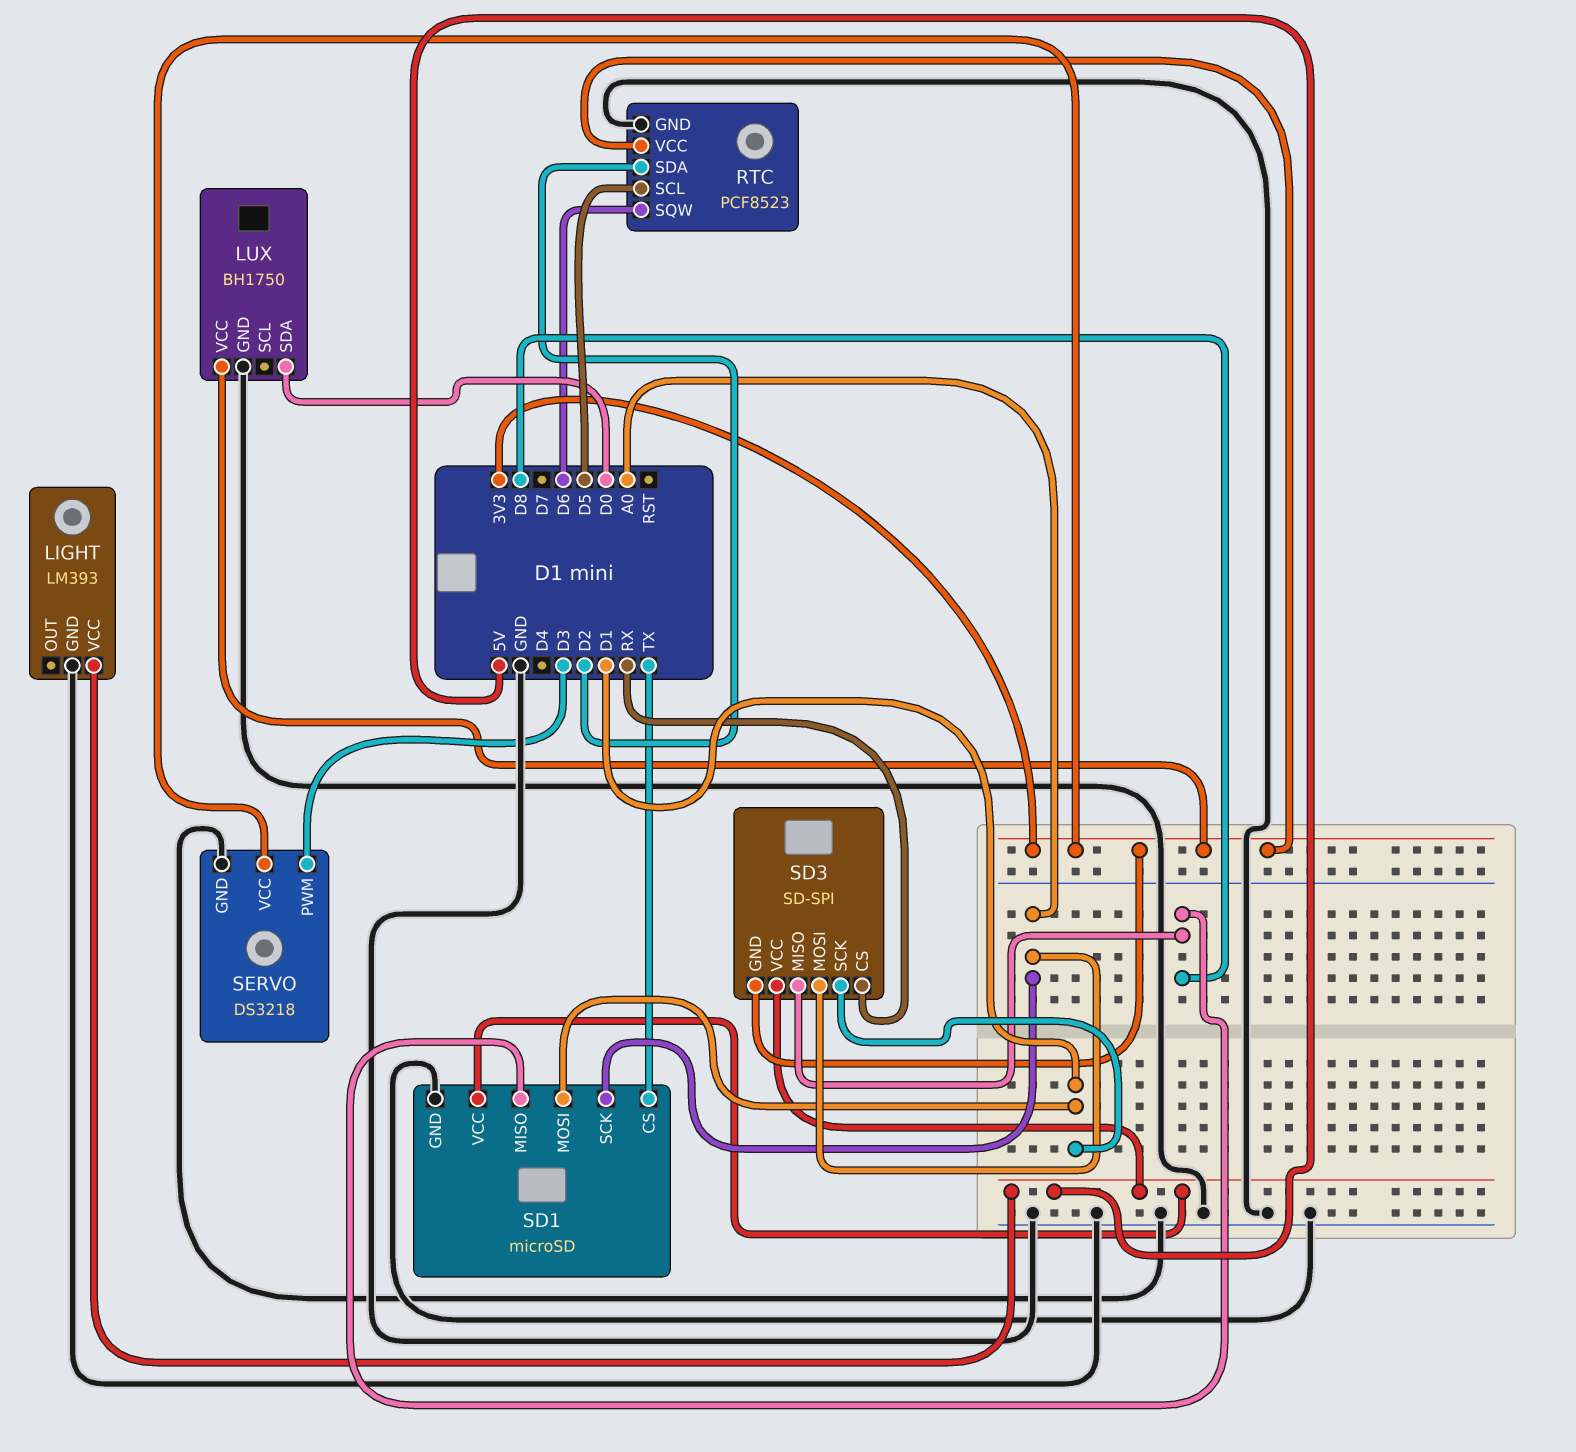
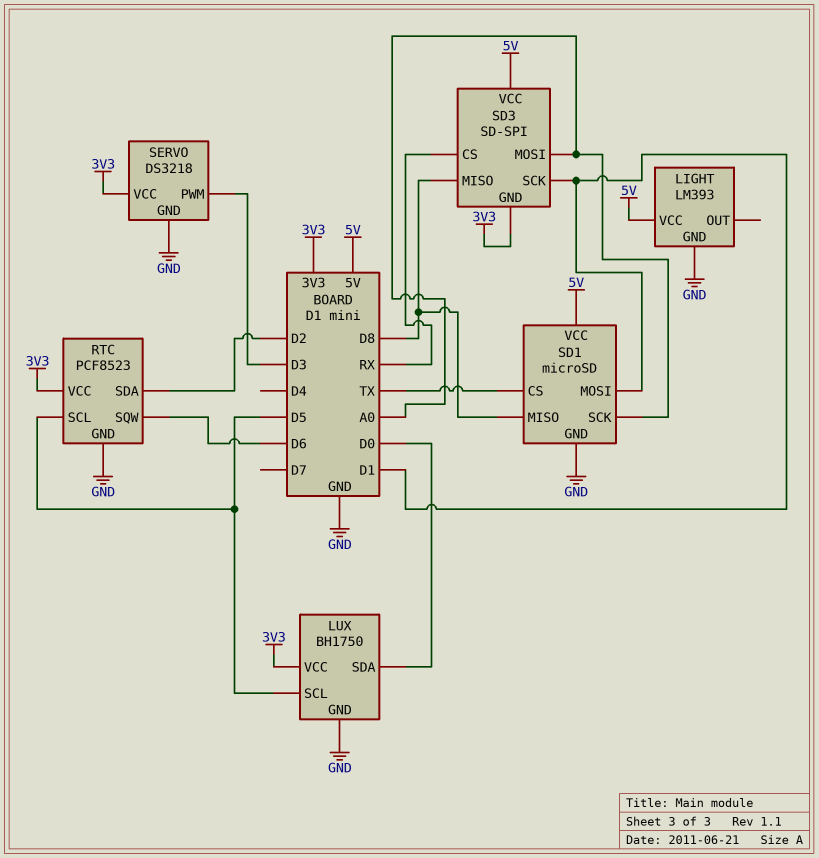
LUX pin SCL: none -> D5

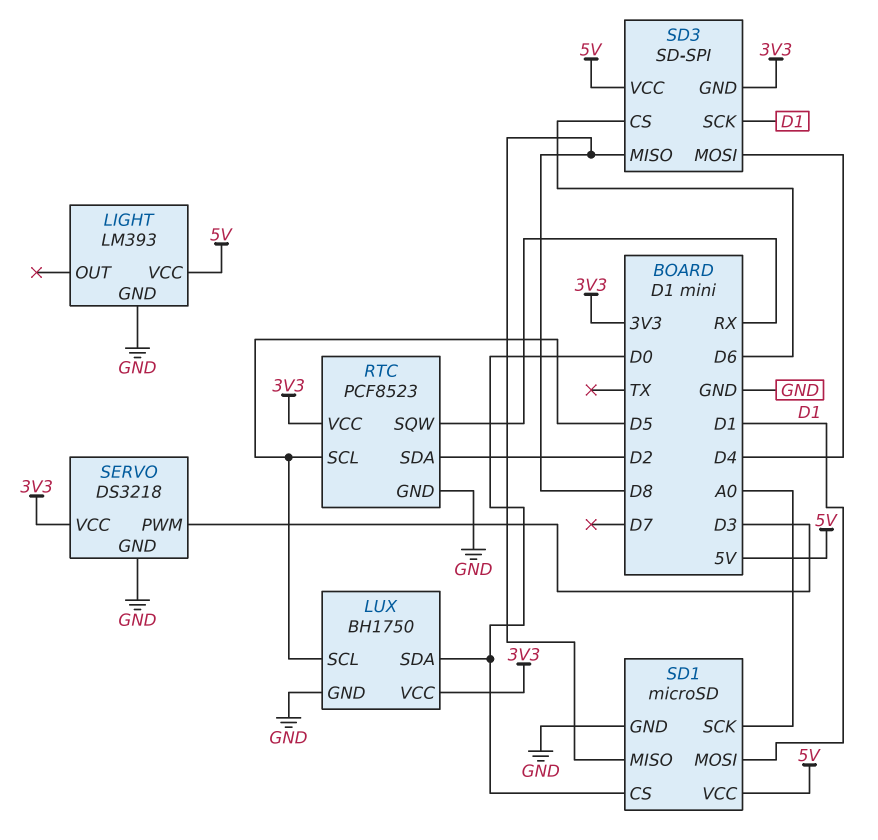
RTC pin SQW: D6 -> RX
SD1 pin CS: TX -> D0
SD3 pin CS: RX -> D6
SD3 pin MOSI: A0 -> D4

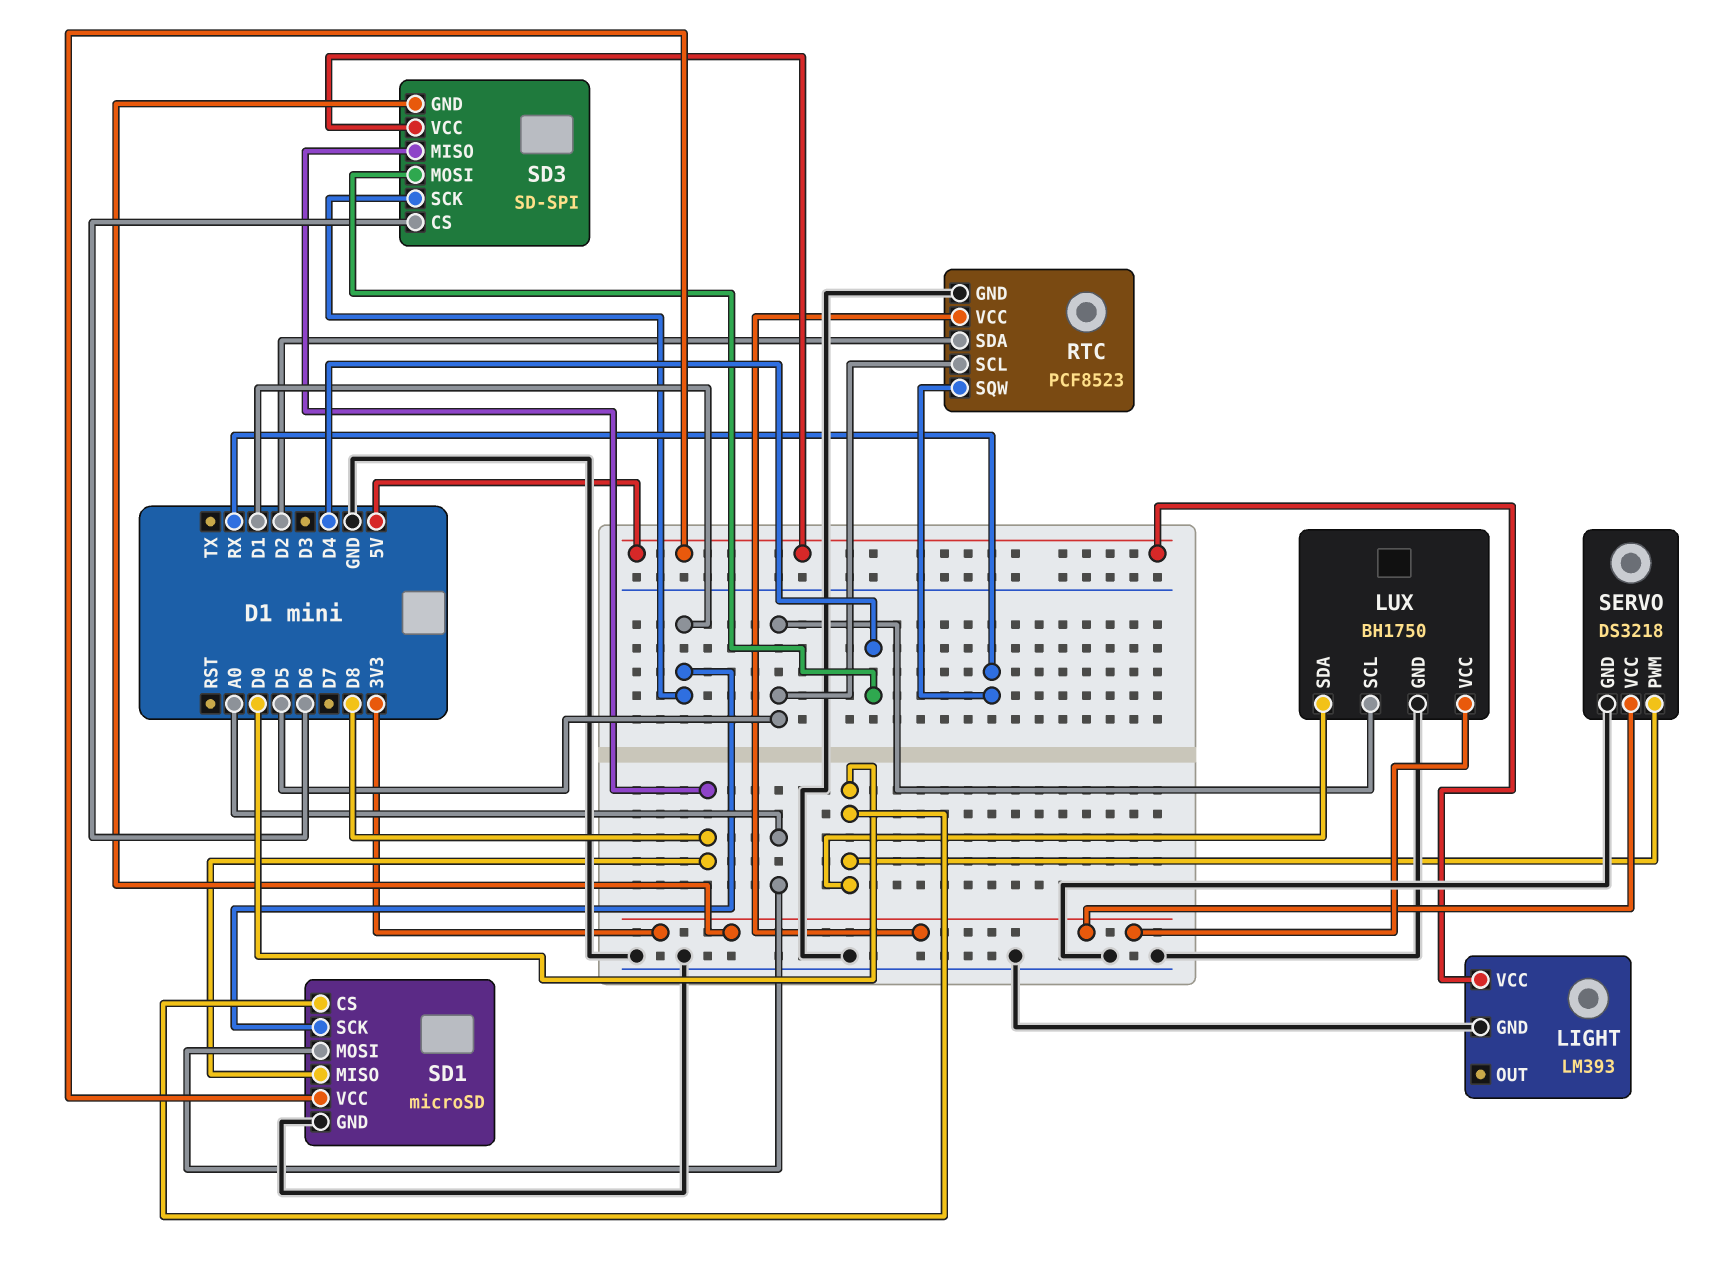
SD1 pin MOSI: D1 -> A0
SD1 pin SCK: A0 -> D1
SERVO pin PWM: D3 -> D0

